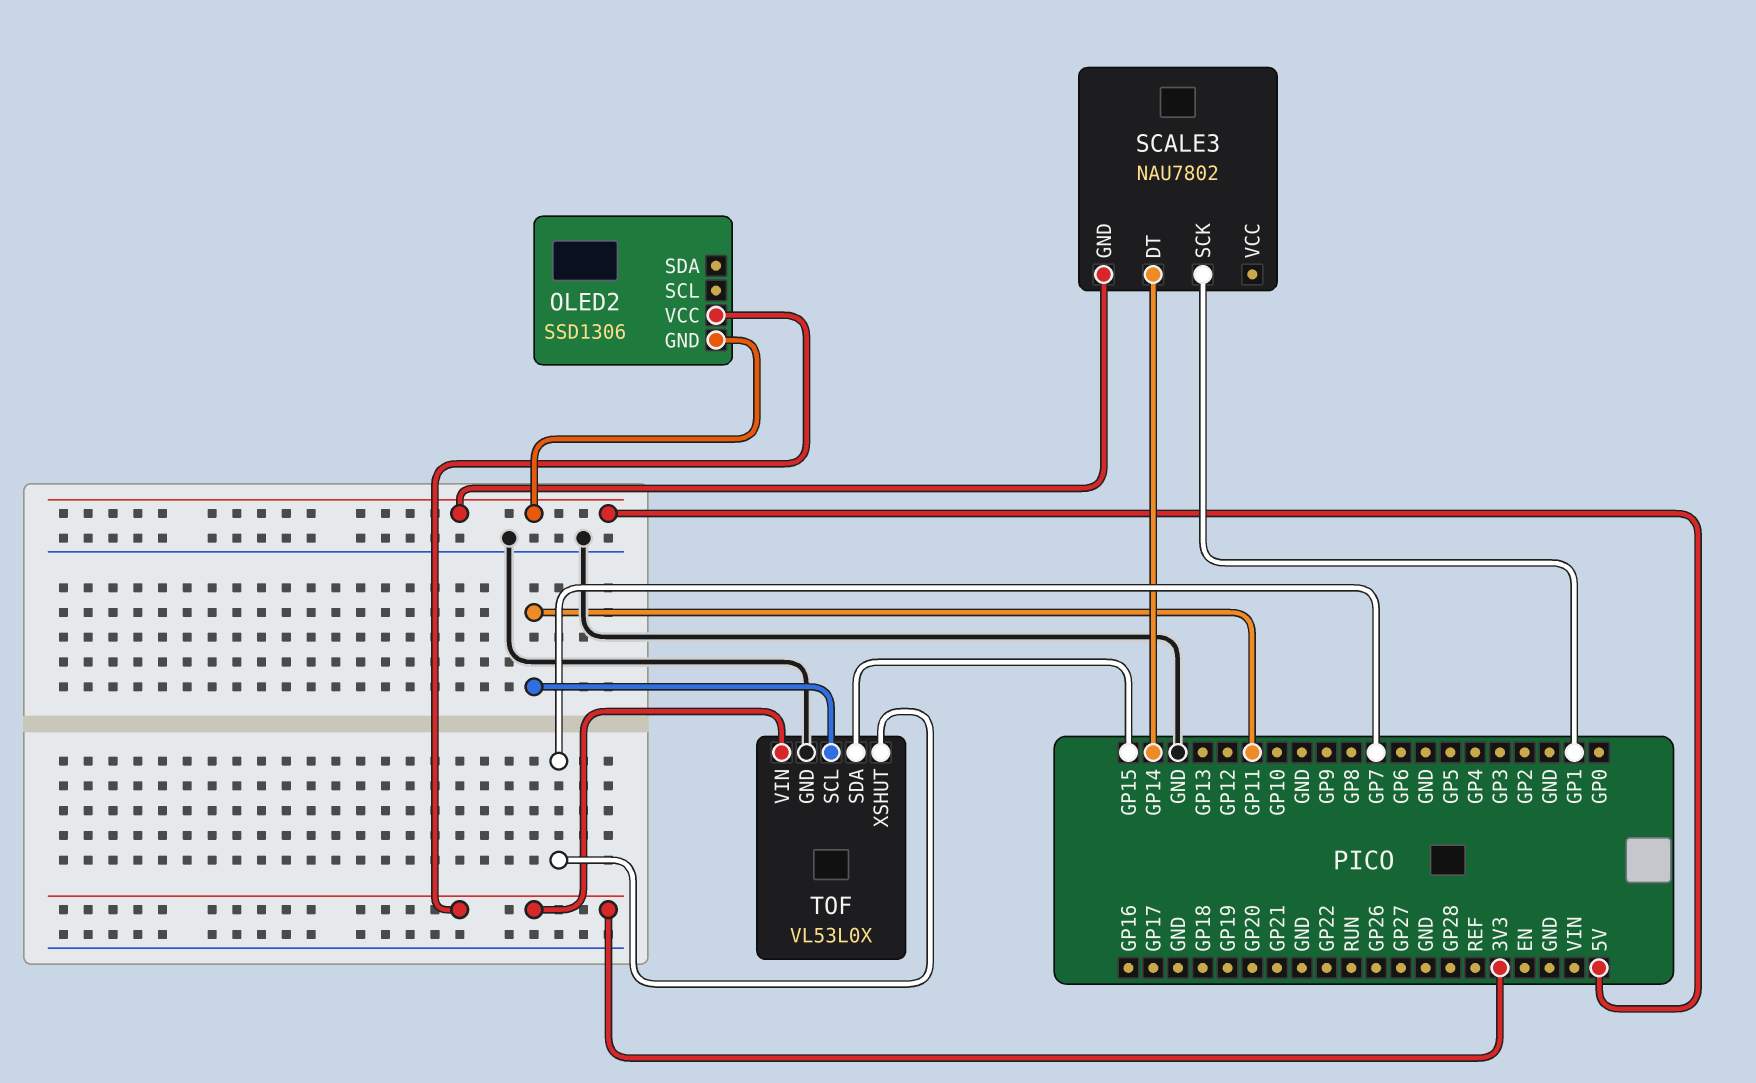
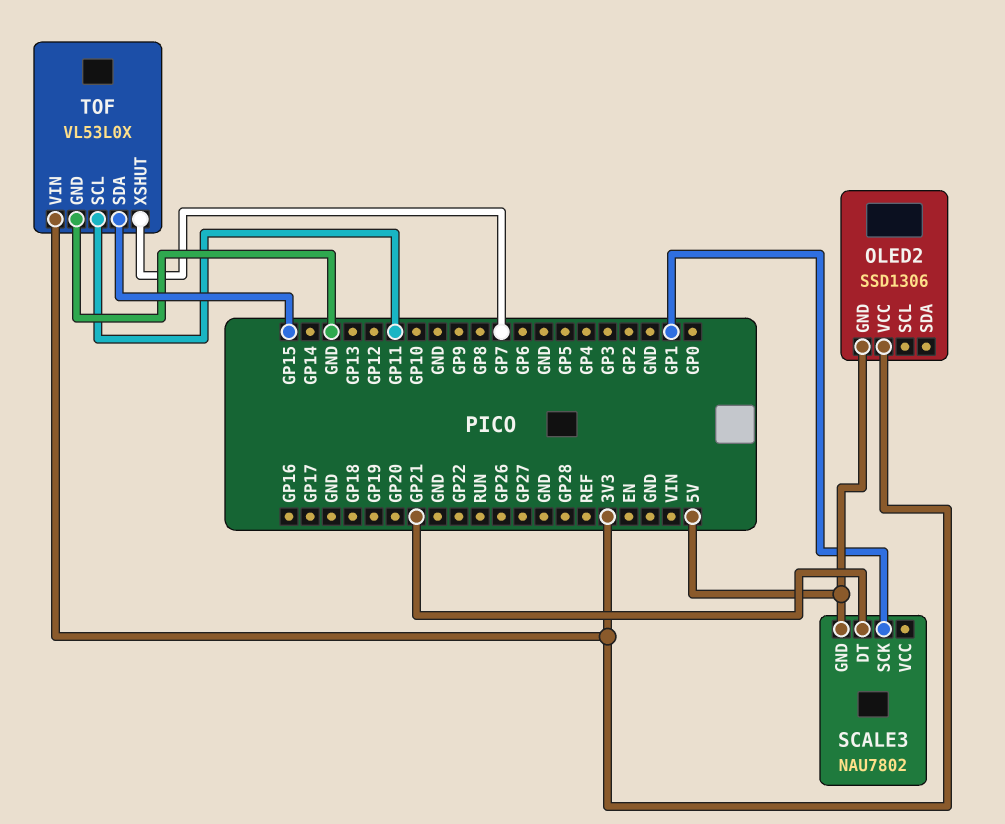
SCALE3 pin DT: GP14 -> GP21

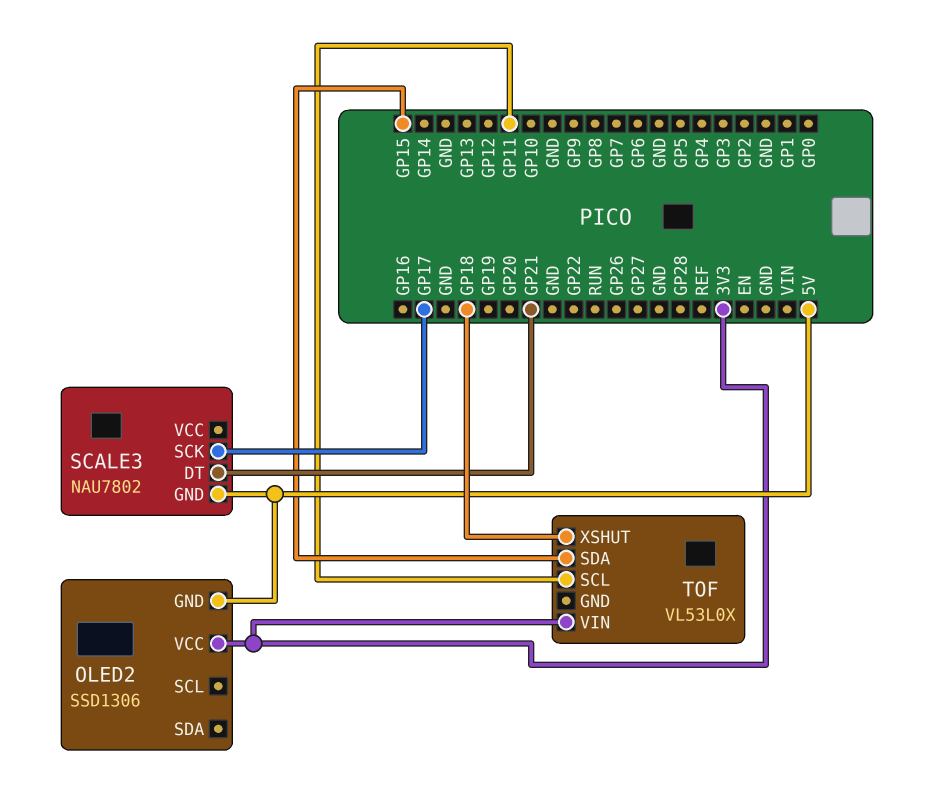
SCALE3 pin SCK: GP1 -> GP17
TOF pin GND: GND -> none
TOF pin XSHUT: GP7 -> GP18

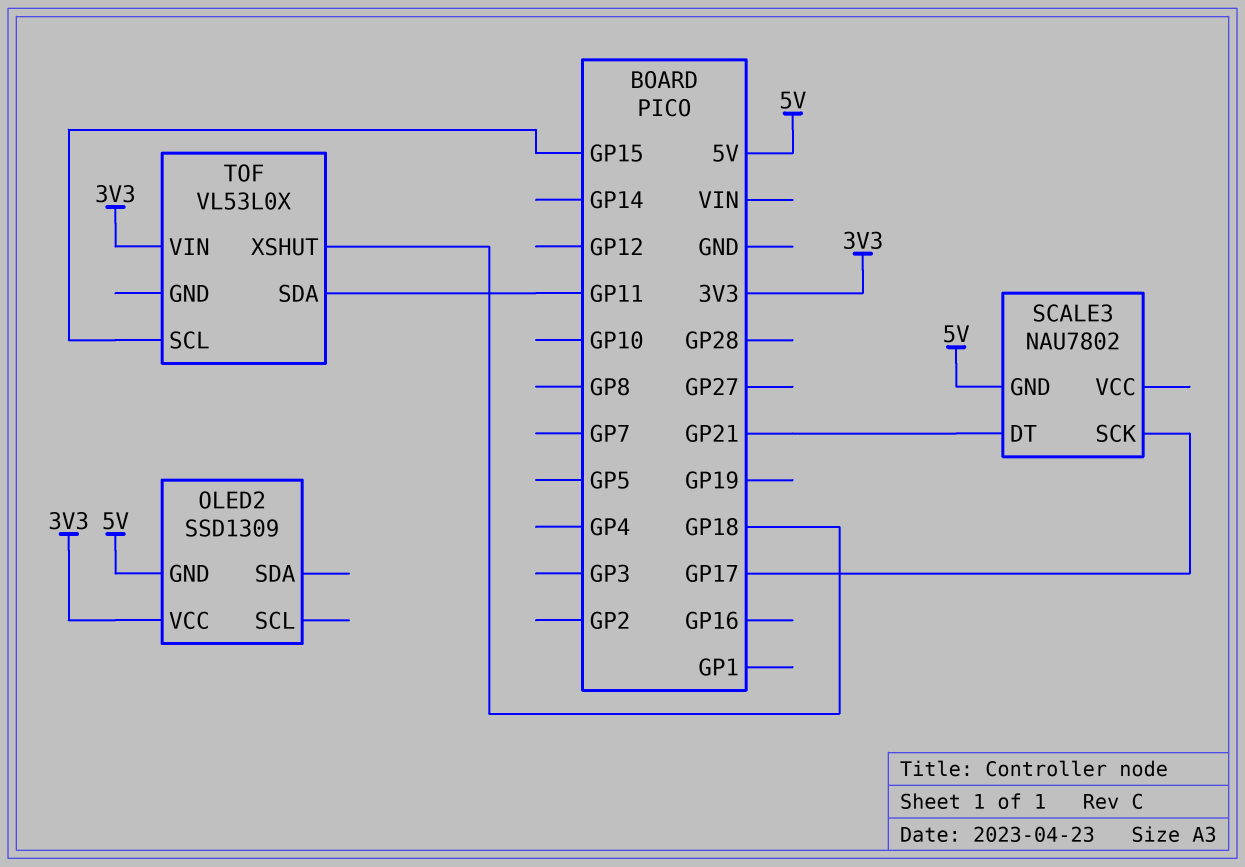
OLED2: SSD1306 -> SSD1309
TOF pin SCL: GP11 -> GP15
TOF pin SDA: GP15 -> GP11

